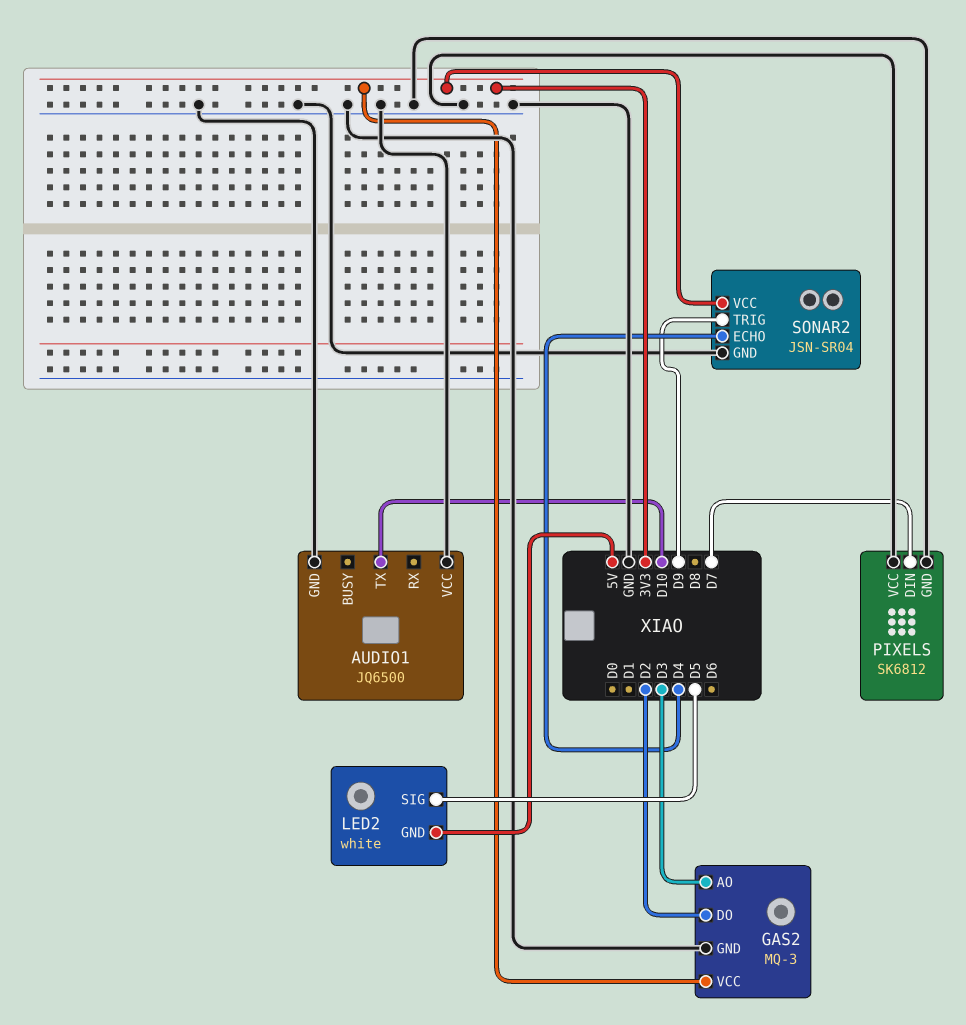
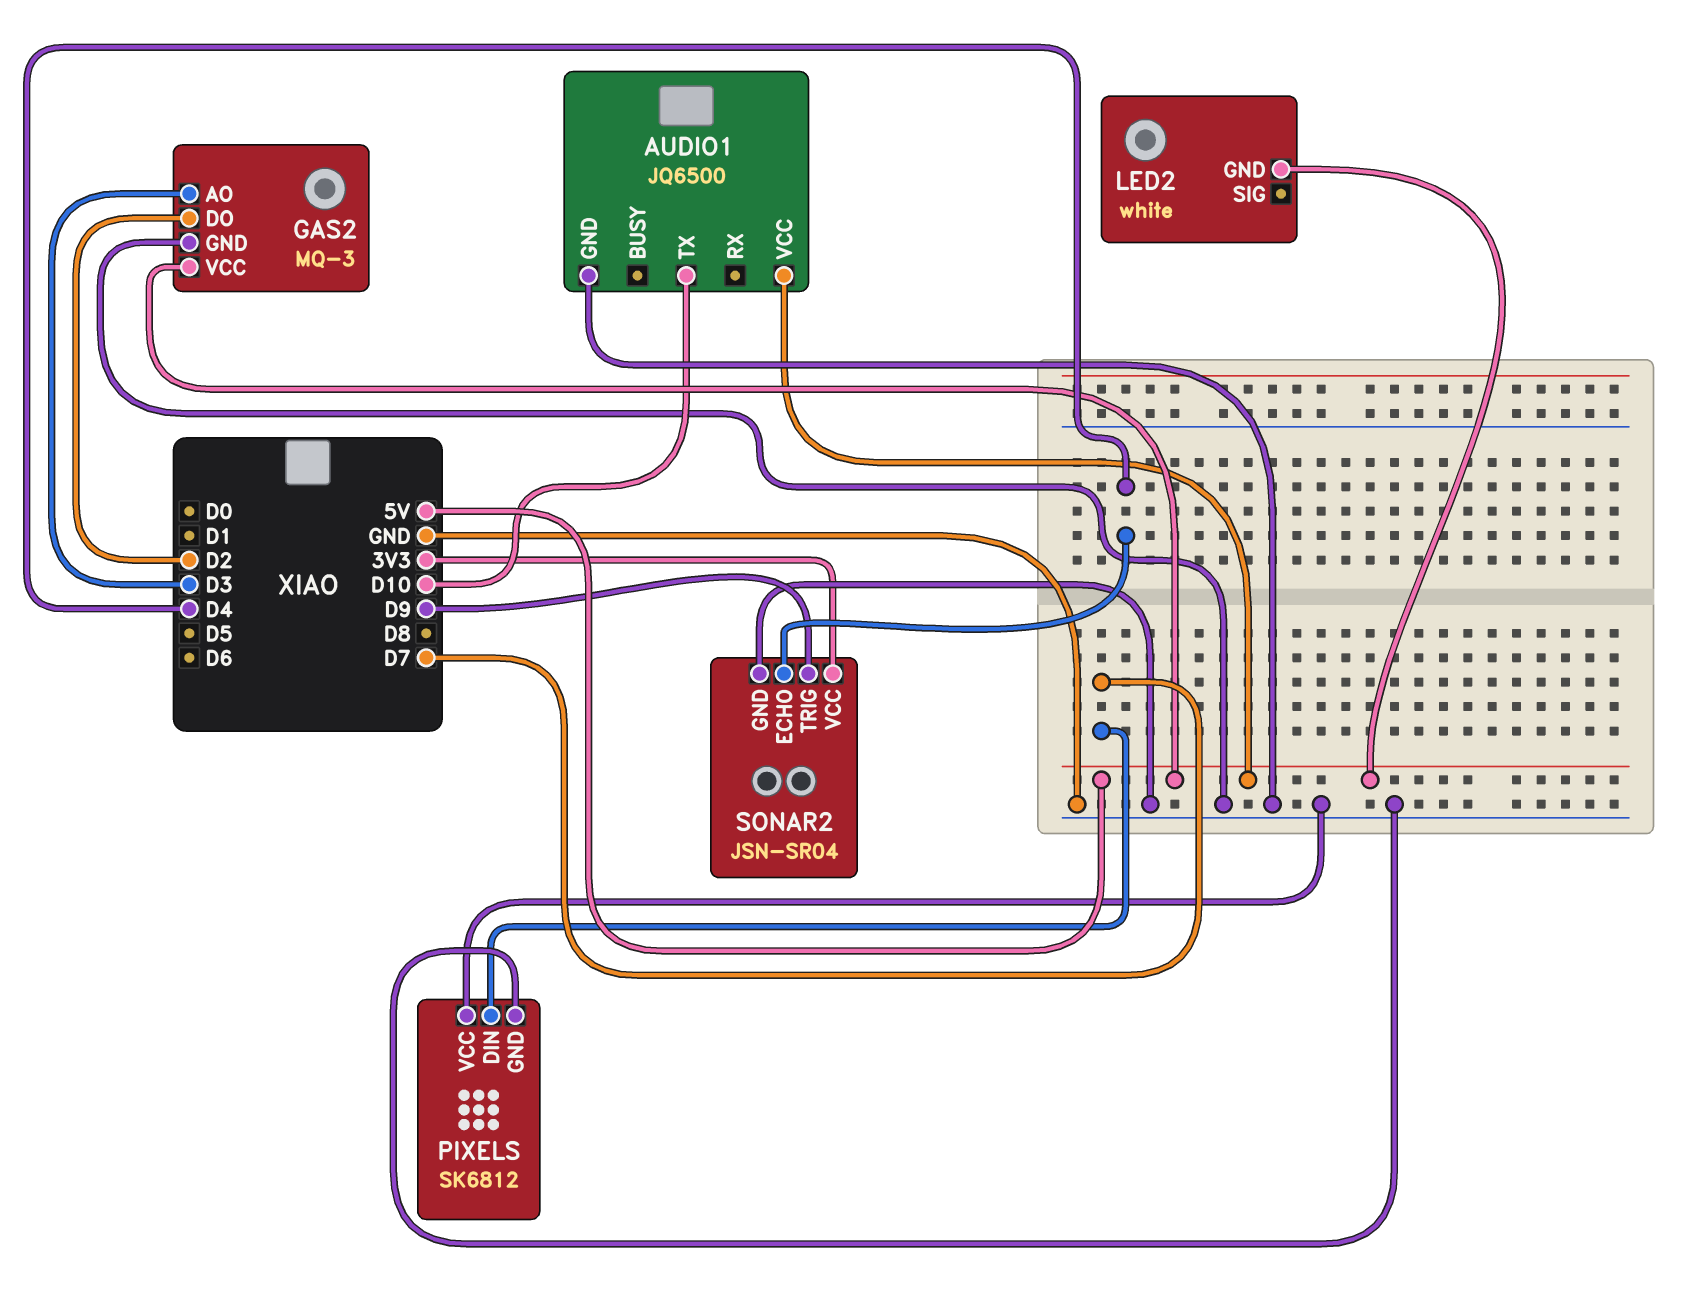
AUDIO1 pin VCC: GND -> 5V
GAS2 pin VCC: 3V3 -> 5V
LED2 pin SIG: D5 -> none

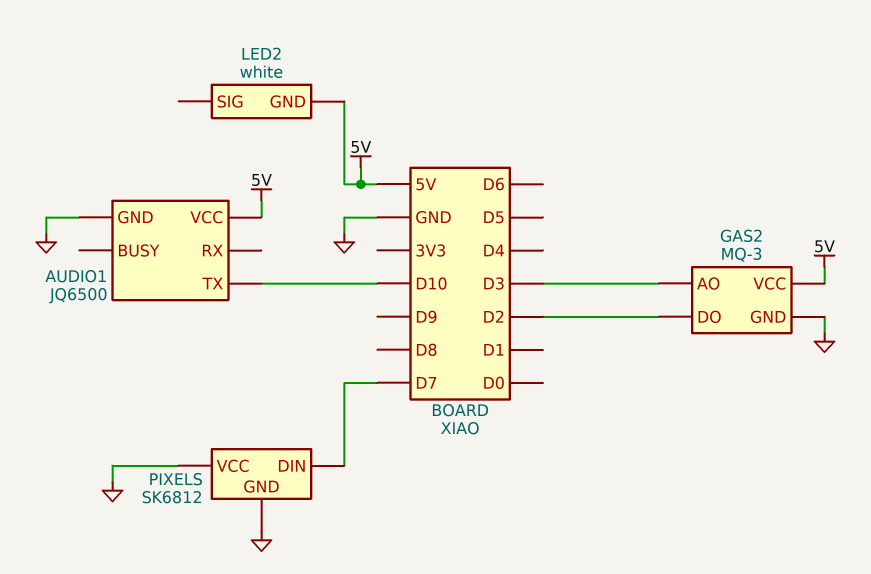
SONAR2: JSN-SR04 -> none
SONAR2 pin ECHO: D4 -> none
SONAR2 pin GND: GND -> none
SONAR2 pin TRIG: D9 -> none
SONAR2 pin VCC: 3V3 -> none

